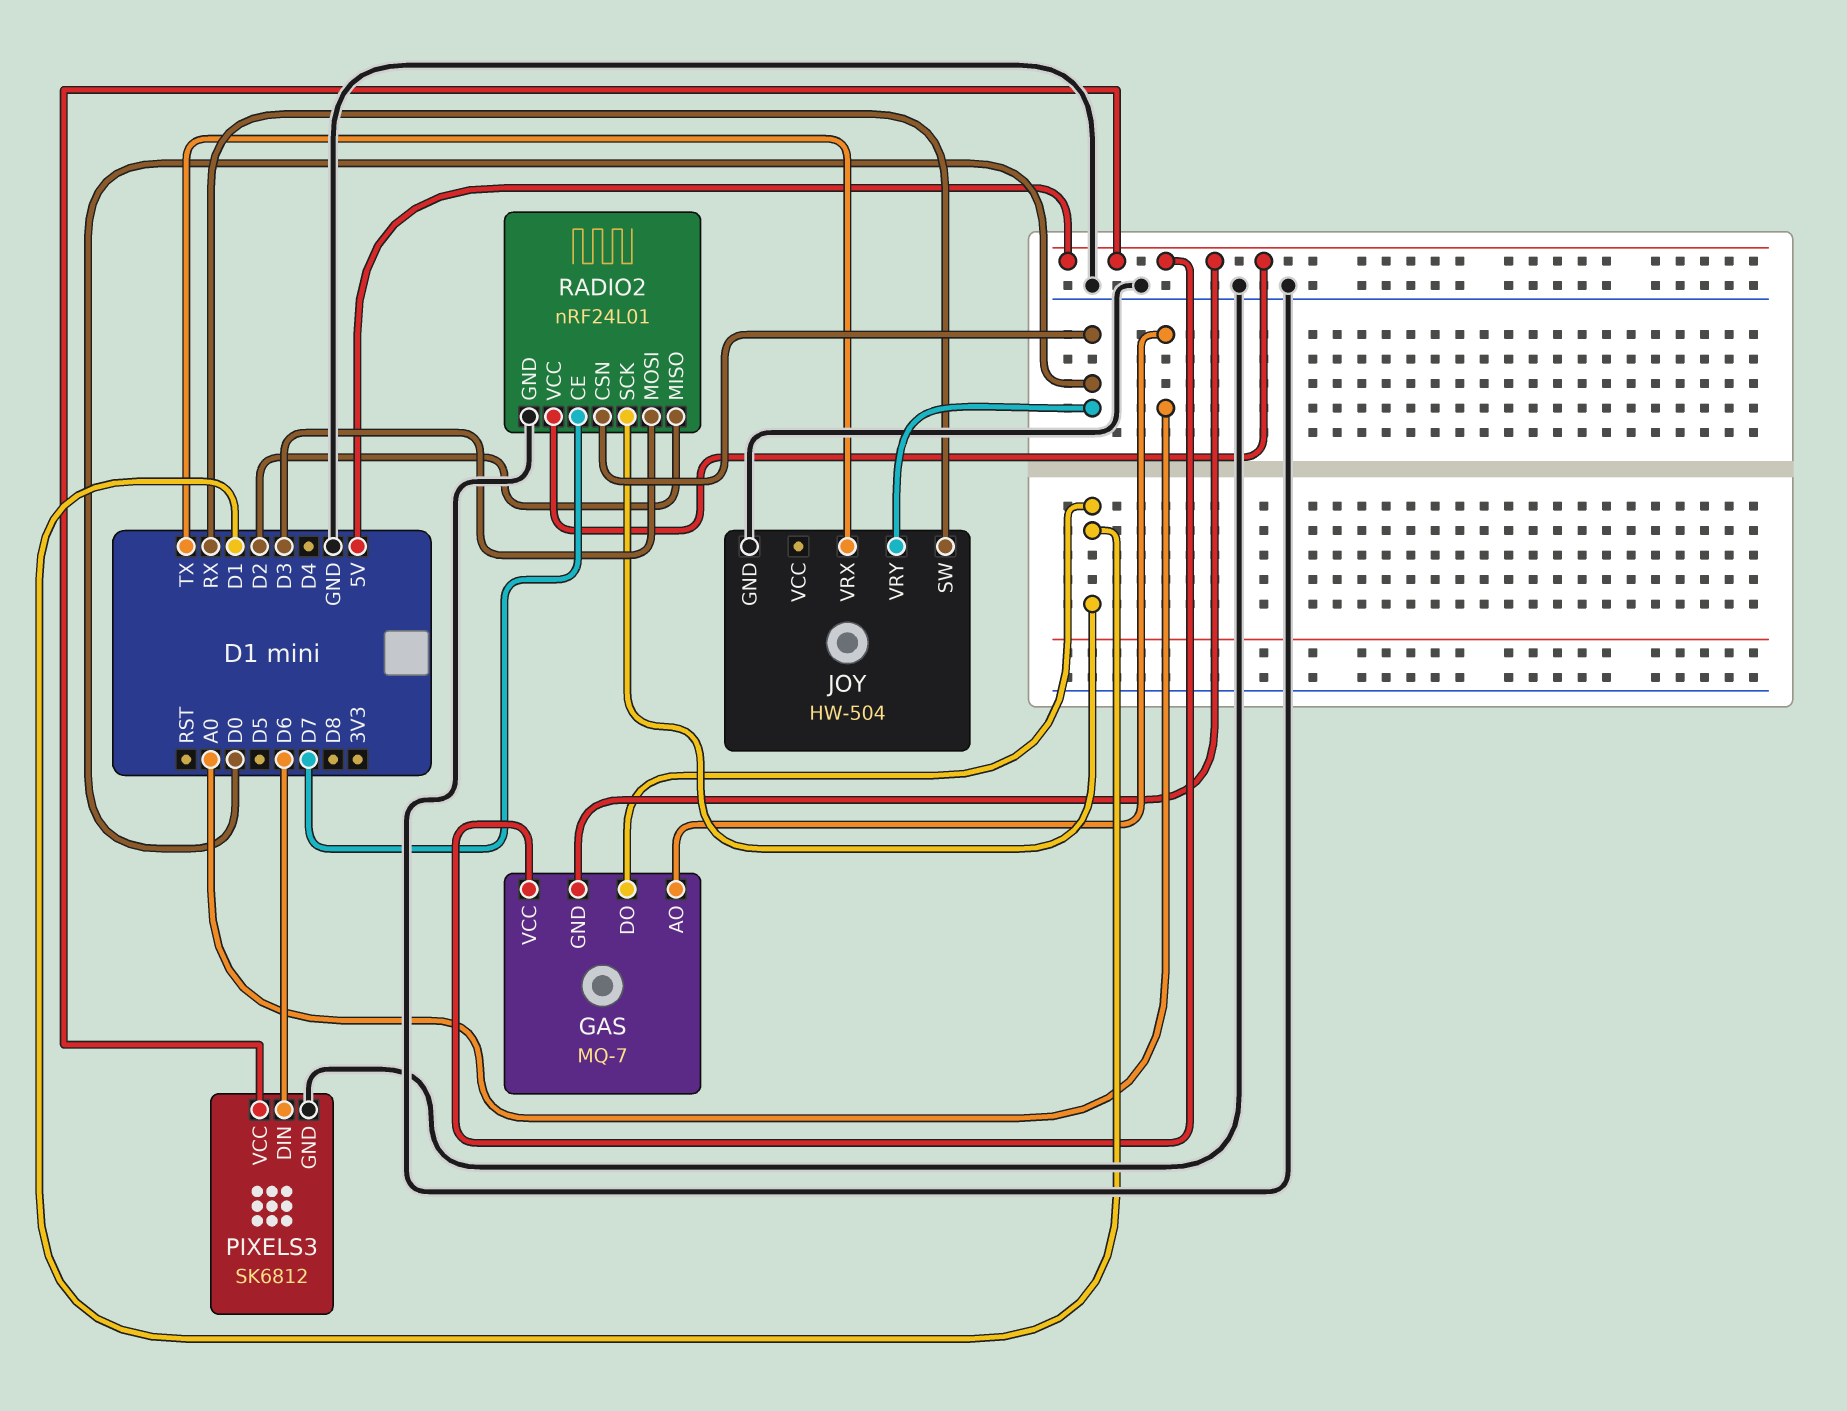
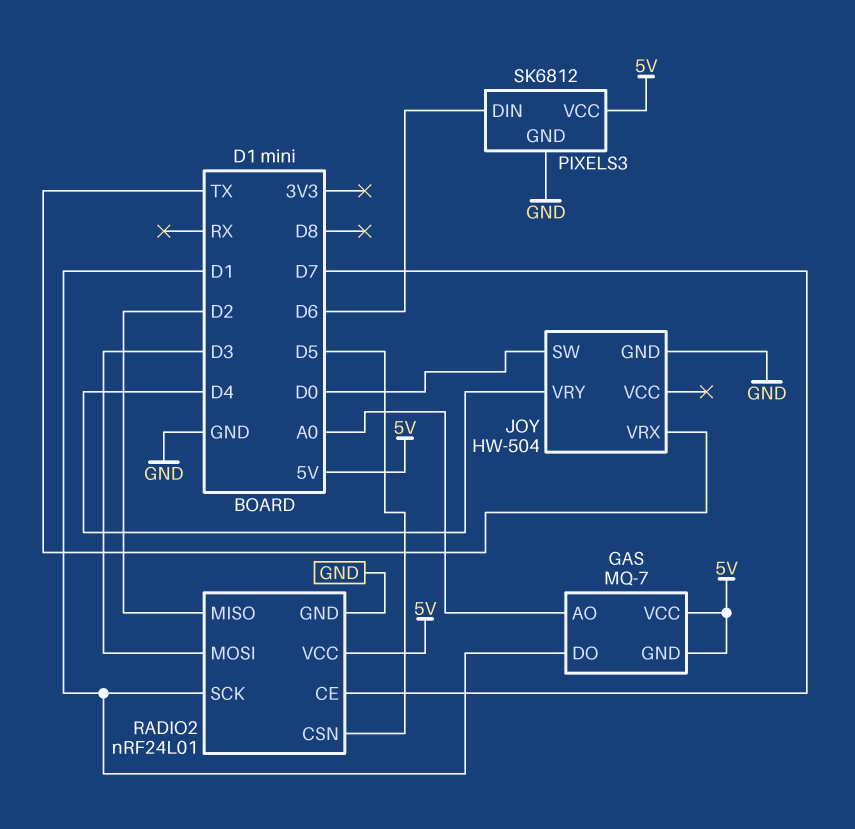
JOY pin SW: RX -> D0
JOY pin VRY: D0 -> D4
RADIO2 pin CSN: D0 -> D5

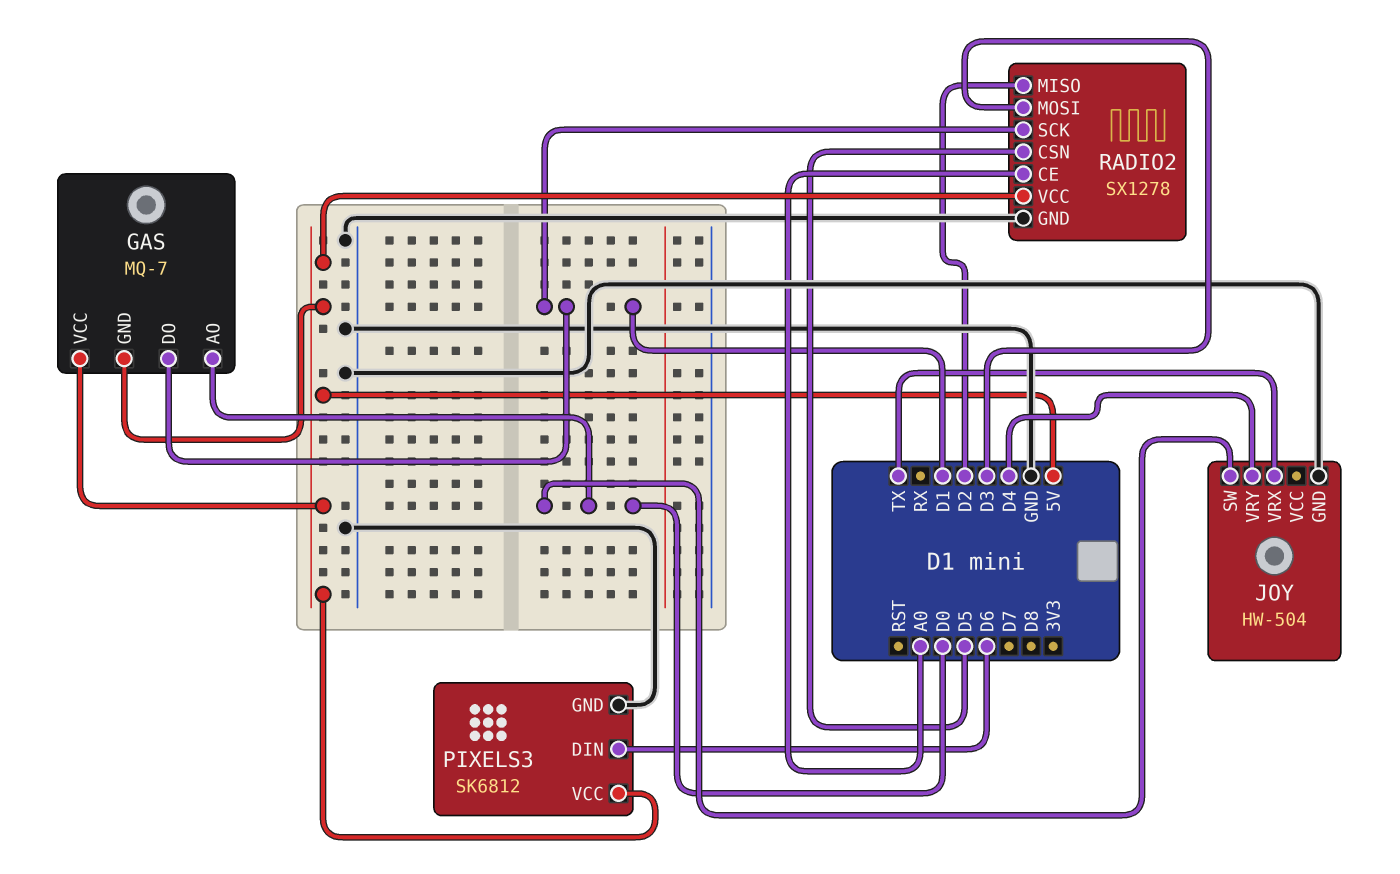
GAS pin AO: A0 -> D0
RADIO2: nRF24L01 -> SX1278
RADIO2 pin CE: D7 -> A0

